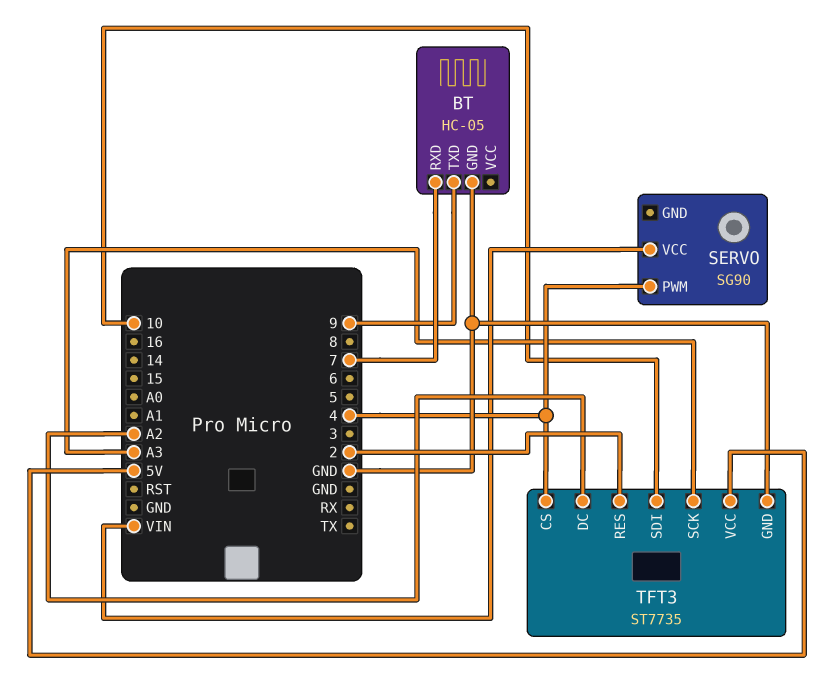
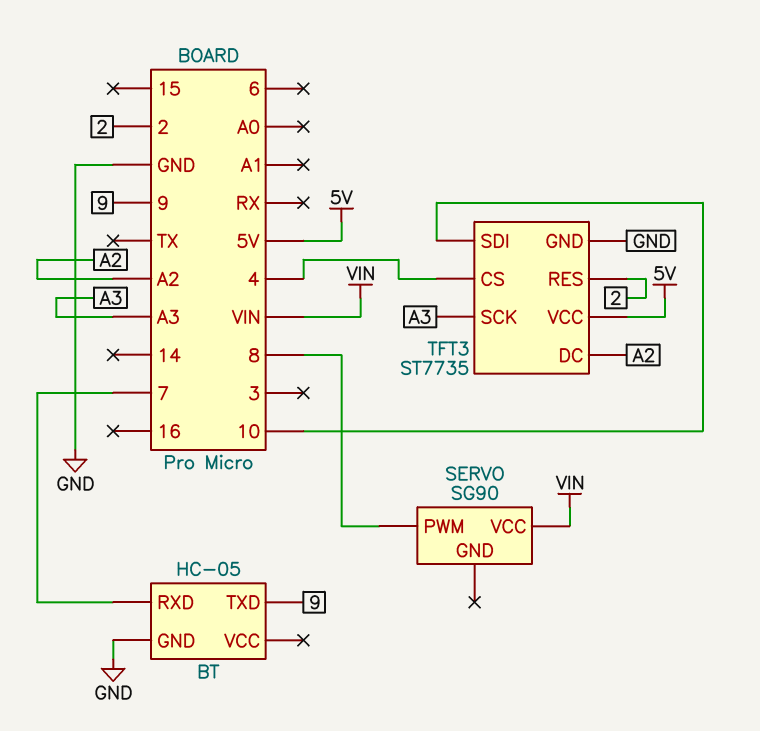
SERVO pin PWM: 4 -> 8

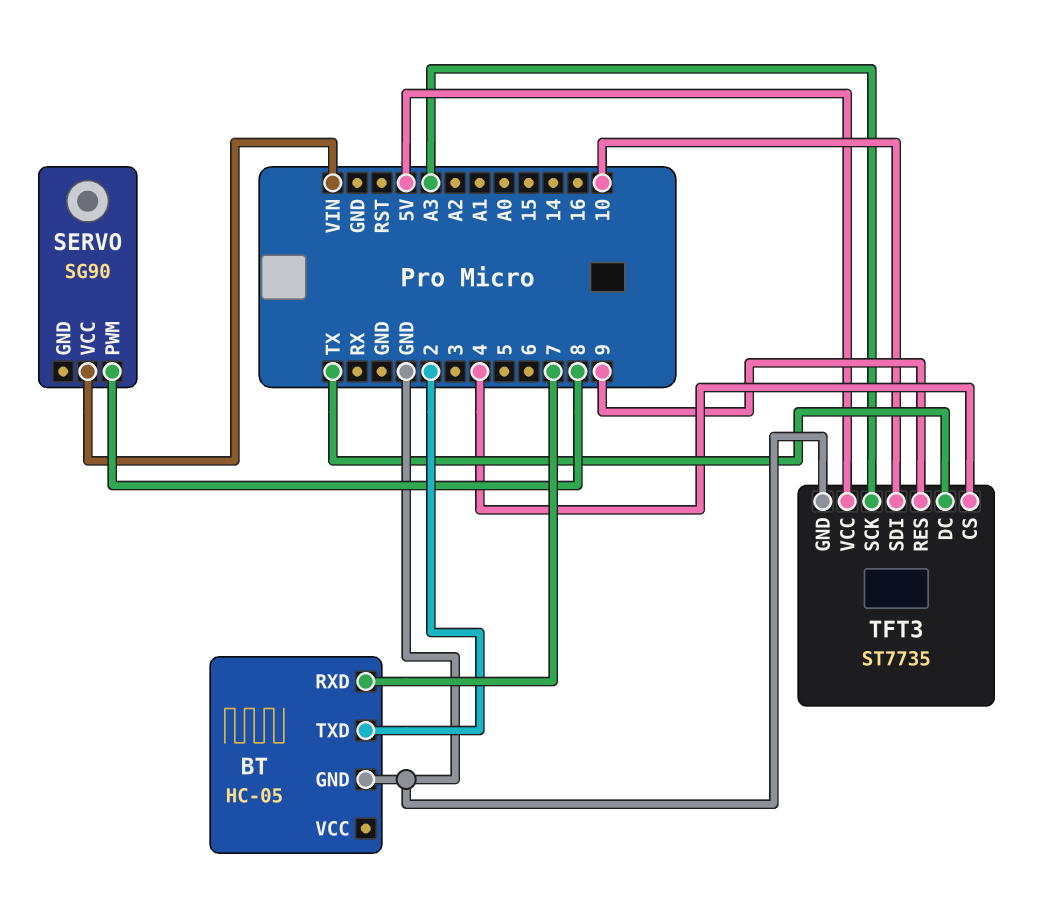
BT pin TXD: 9 -> 2
TFT3 pin DC: A2 -> TX
TFT3 pin RES: 2 -> 9

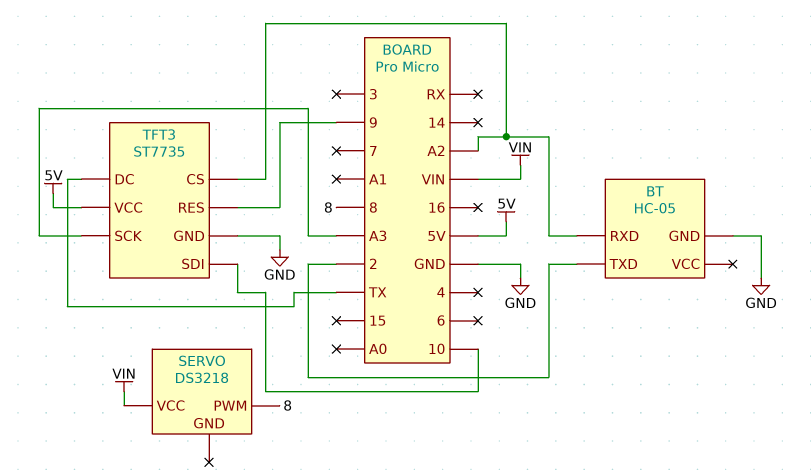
BT pin RXD: 7 -> A2
SERVO: SG90 -> DS3218
TFT3 pin CS: 4 -> A2

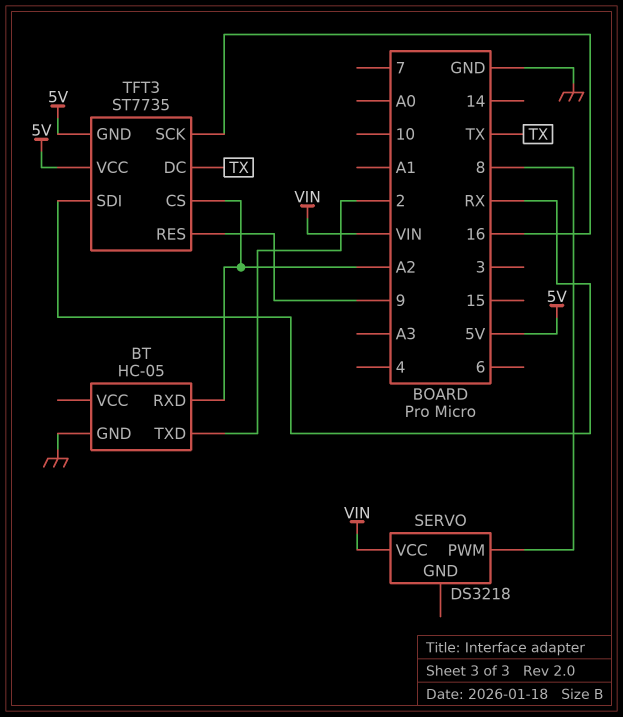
TFT3 pin GND: GND -> 5V
TFT3 pin SCK: A3 -> 16
TFT3 pin SDI: 10 -> RX

